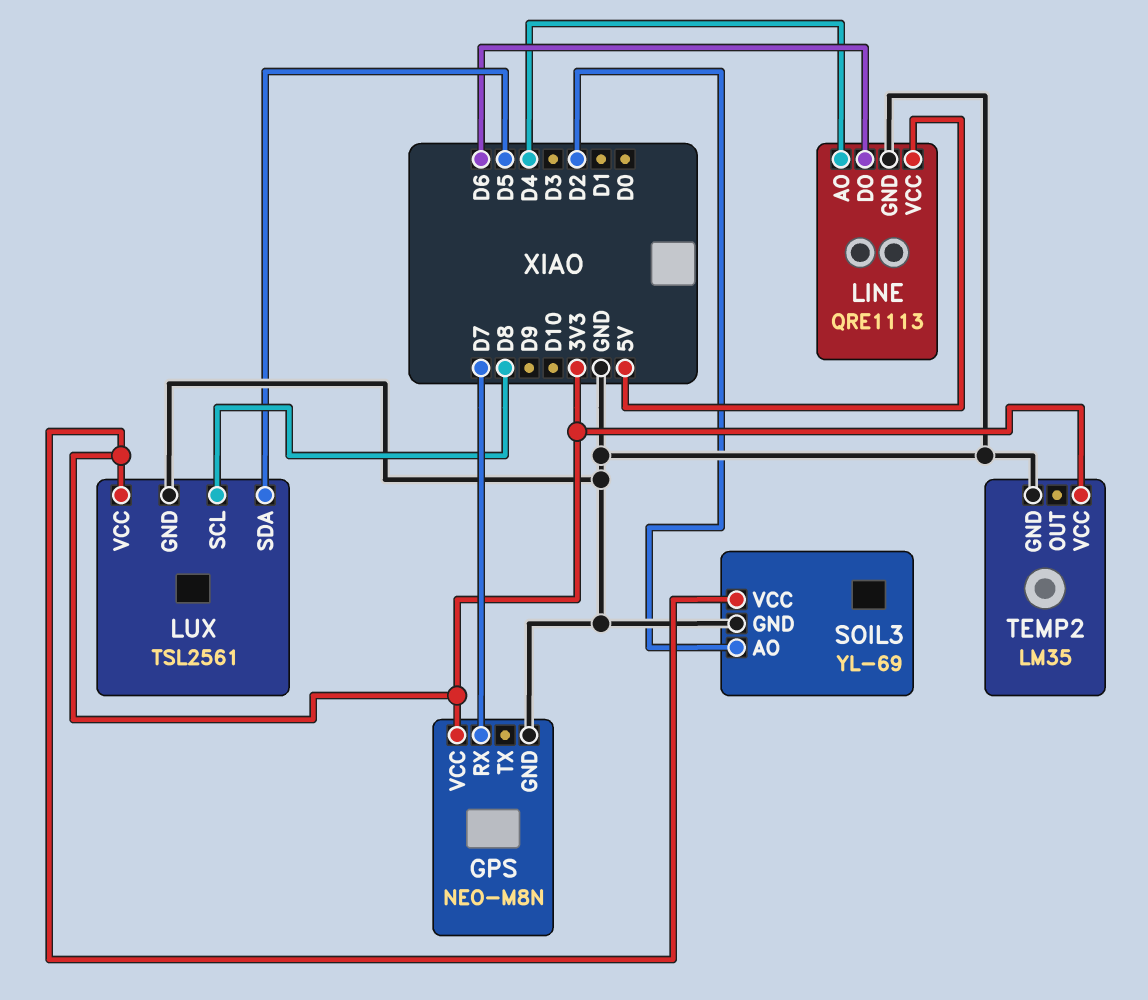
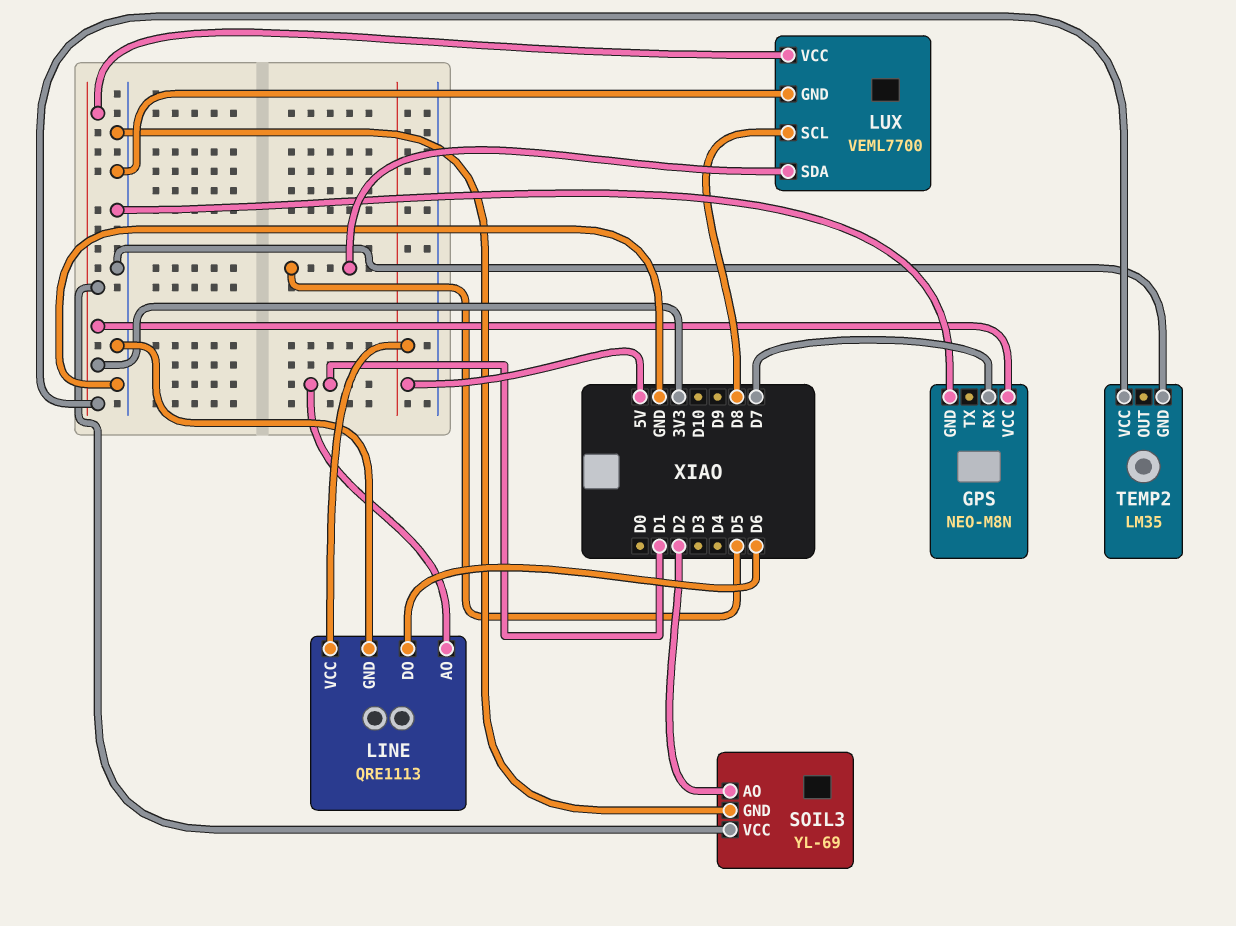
LINE pin AO: D4 -> D1
LUX: TSL2561 -> VEML7700

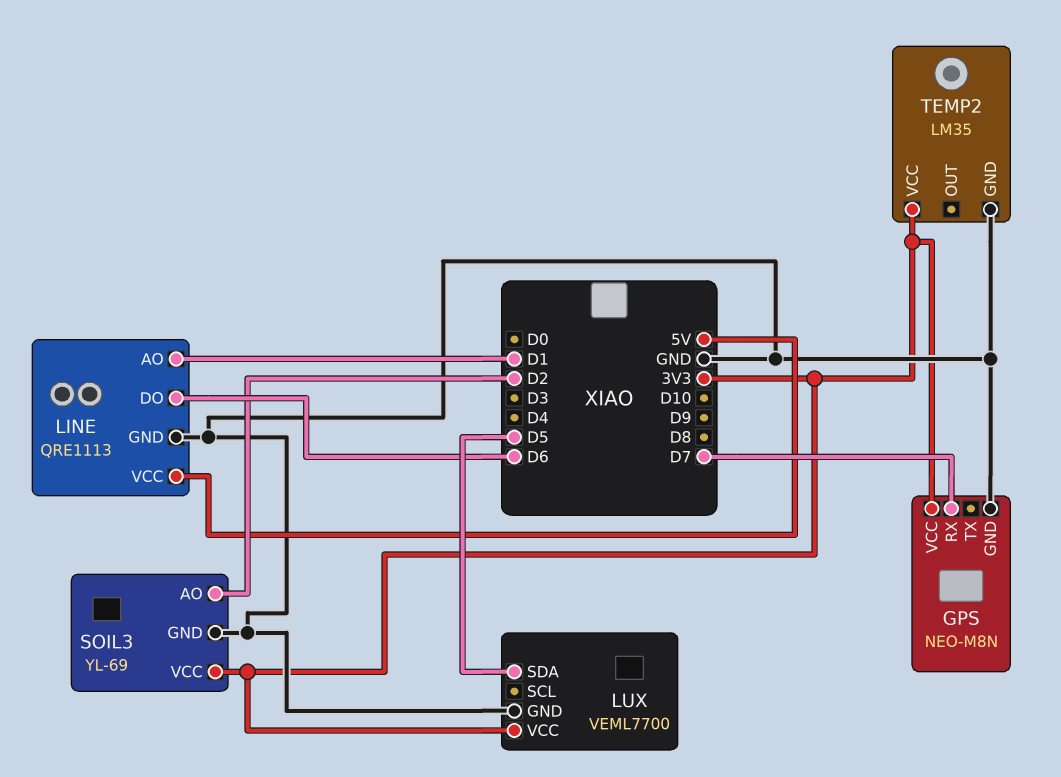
LUX pin SCL: D8 -> none

